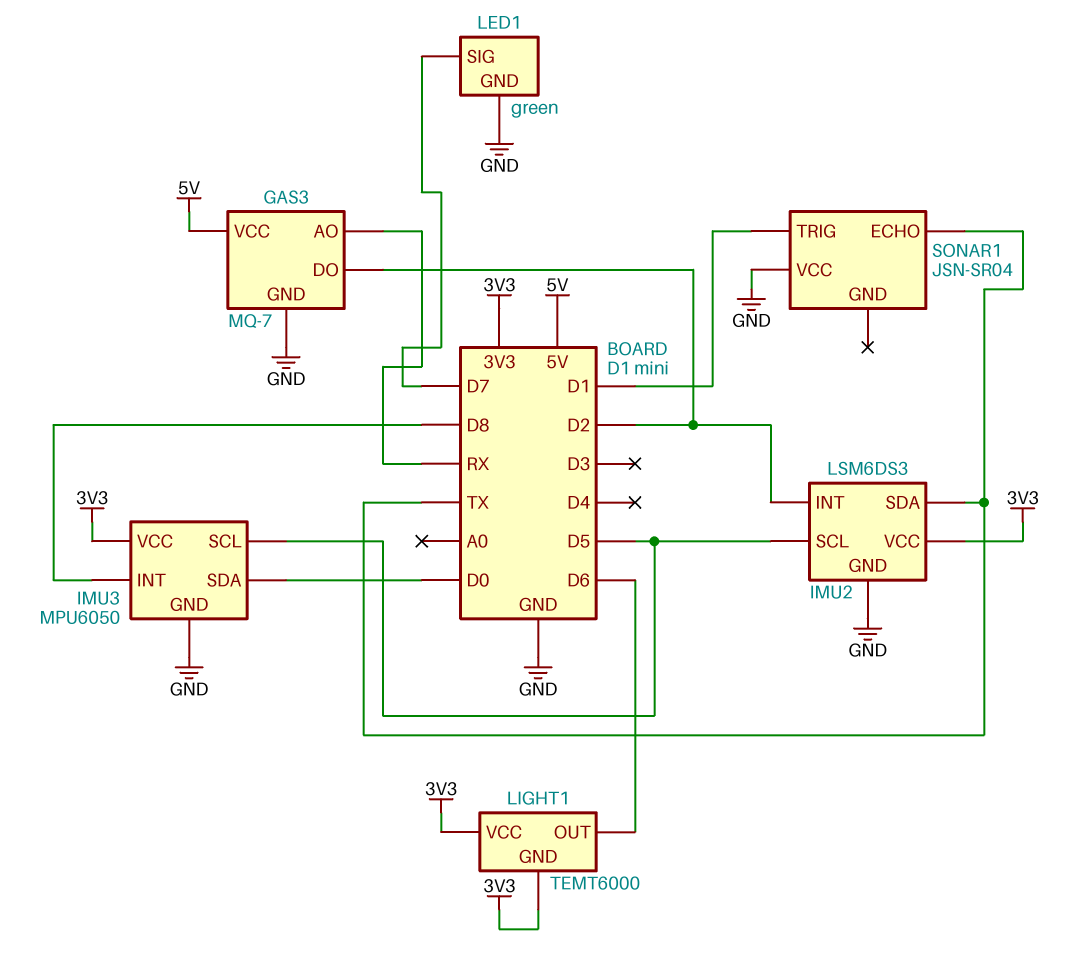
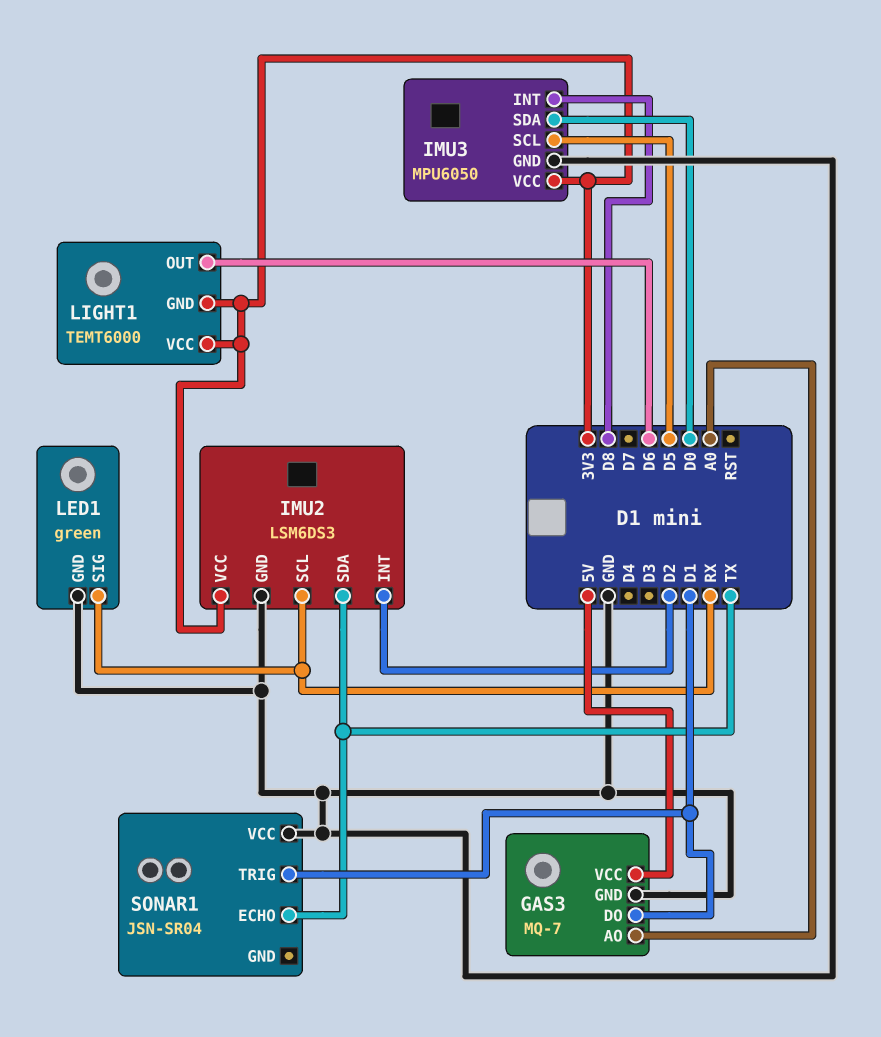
GAS3 pin AO: RX -> A0
GAS3 pin DO: D2 -> D1
IMU2 pin SCL: D5 -> RX
LED1 pin SIG: D7 -> RX

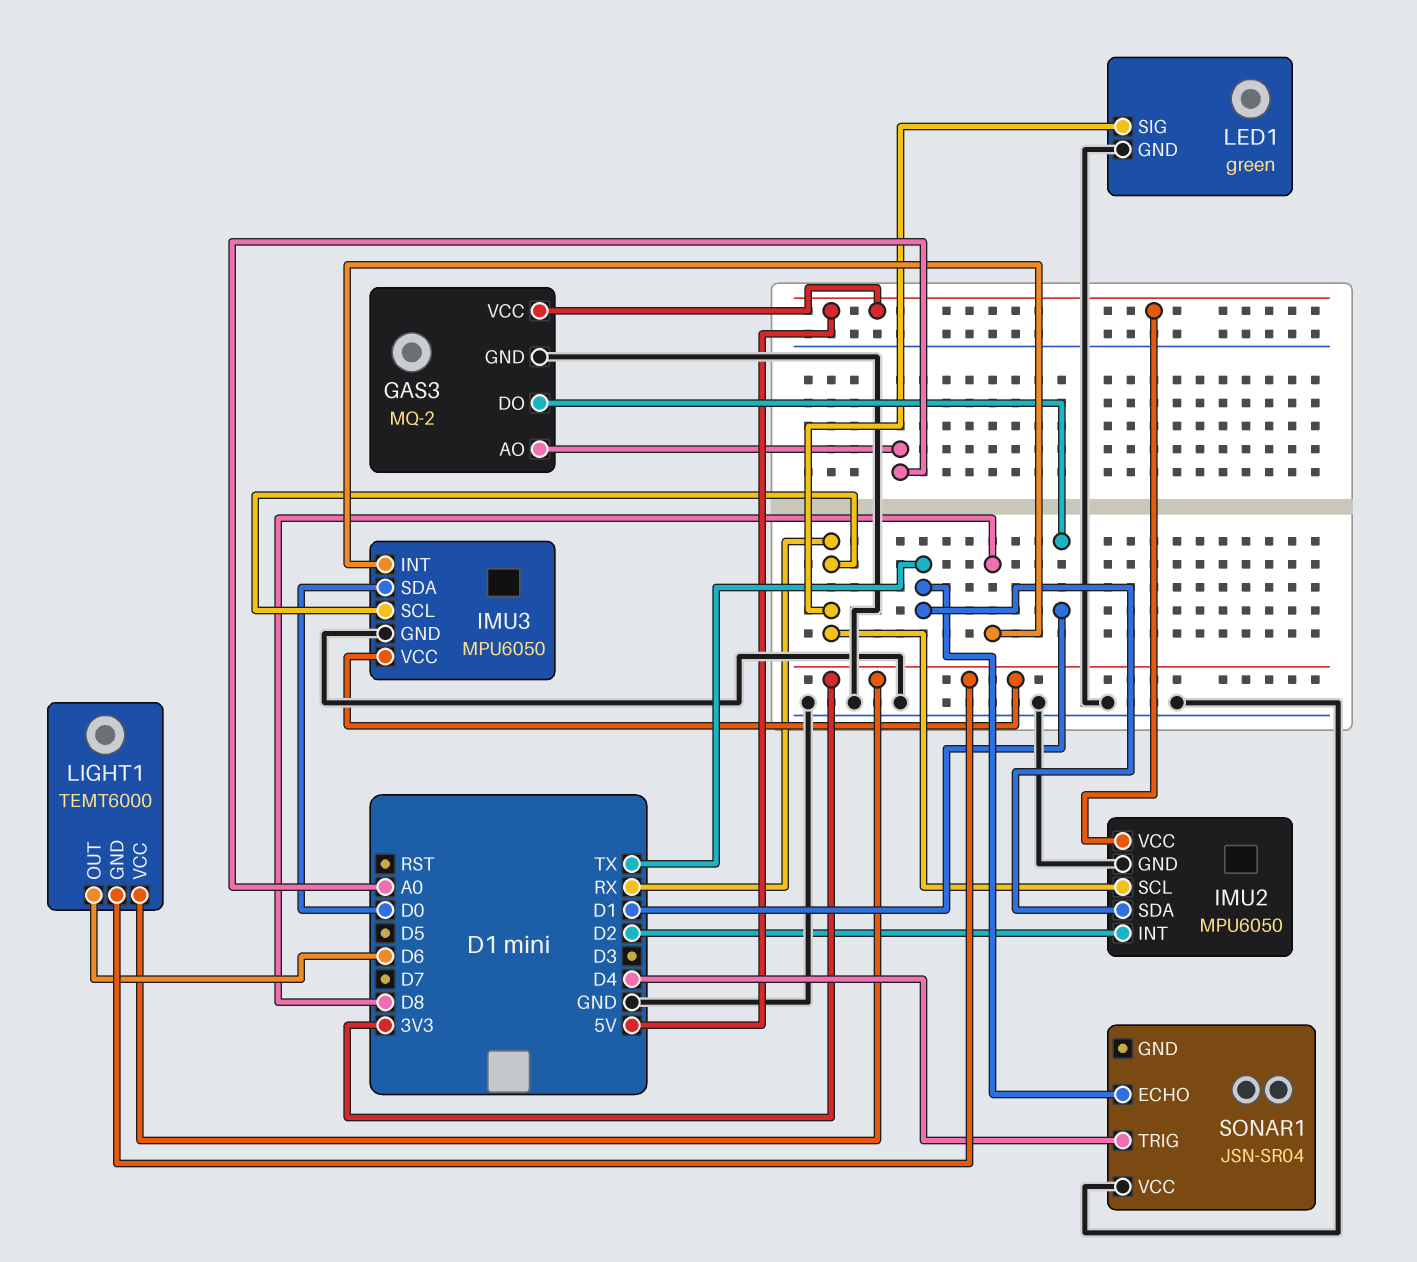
GAS3: MQ-7 -> MQ-2
IMU2: LSM6DS3 -> MPU6050
IMU2 pin VCC: 3V3 -> 5V
IMU3 pin SCL: D5 -> RX
SONAR1 pin TRIG: D1 -> D4

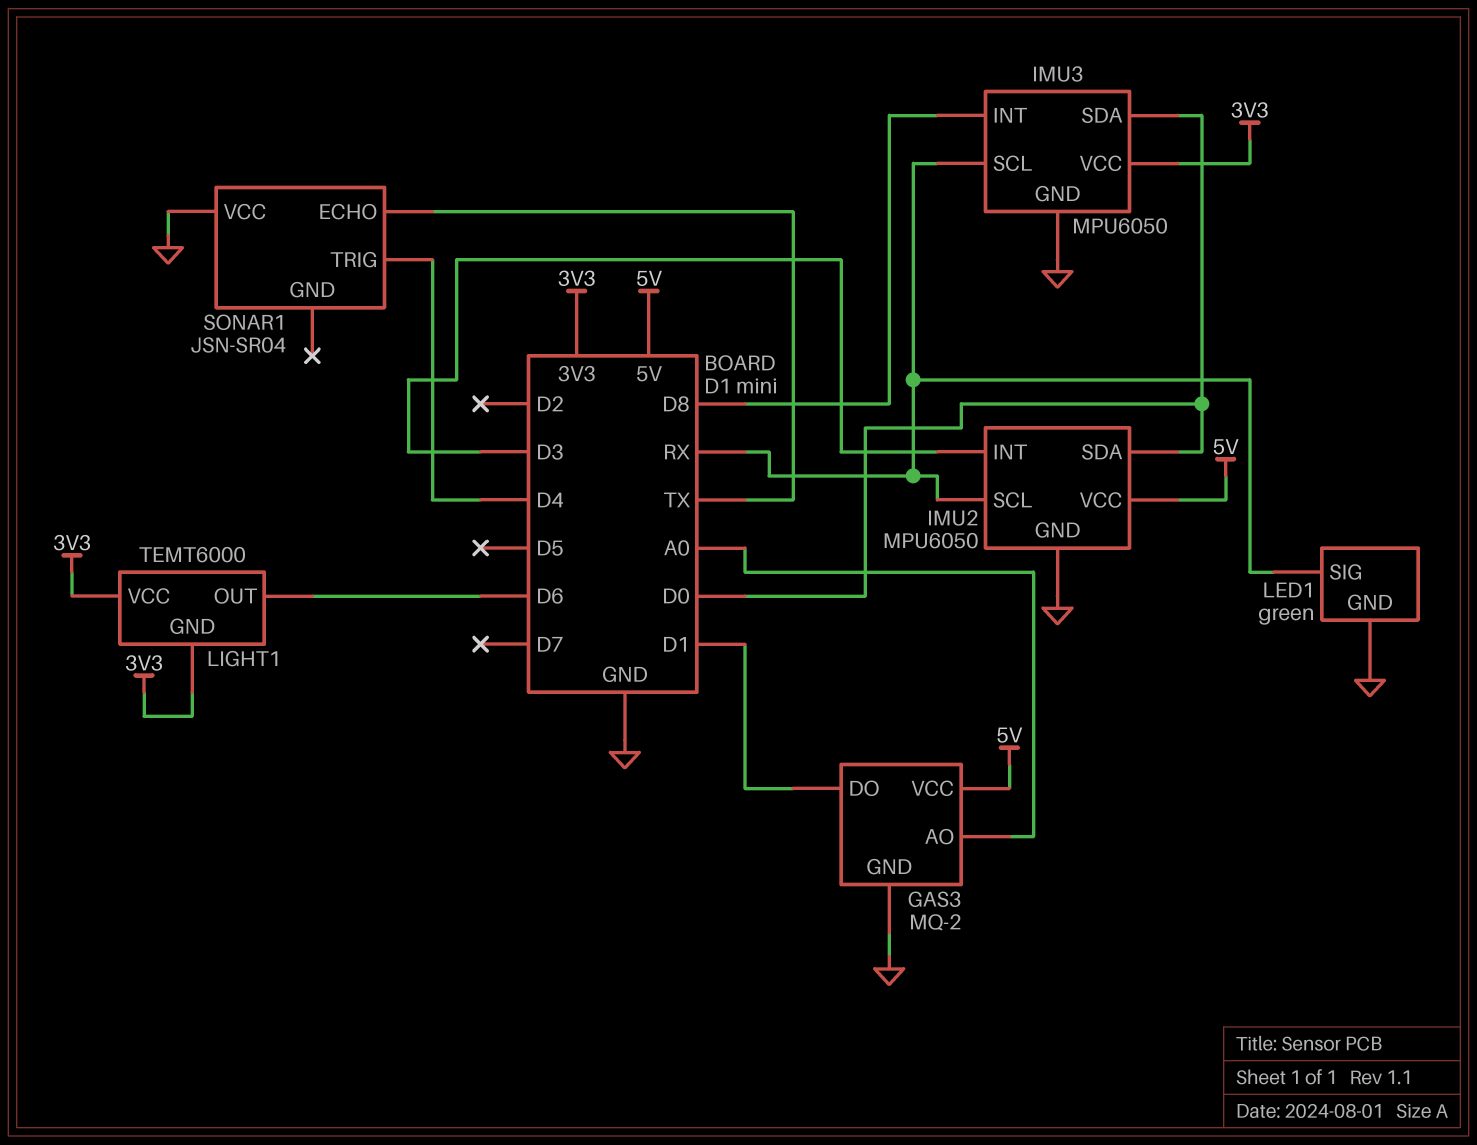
IMU2 pin INT: D2 -> D3
IMU2 pin SDA: TX -> D0

